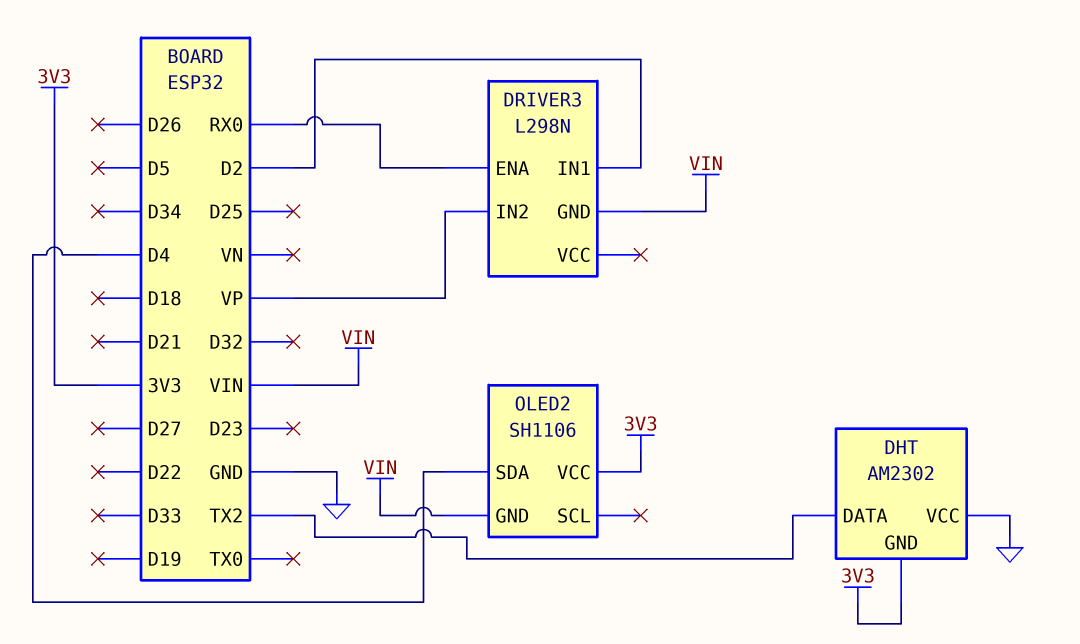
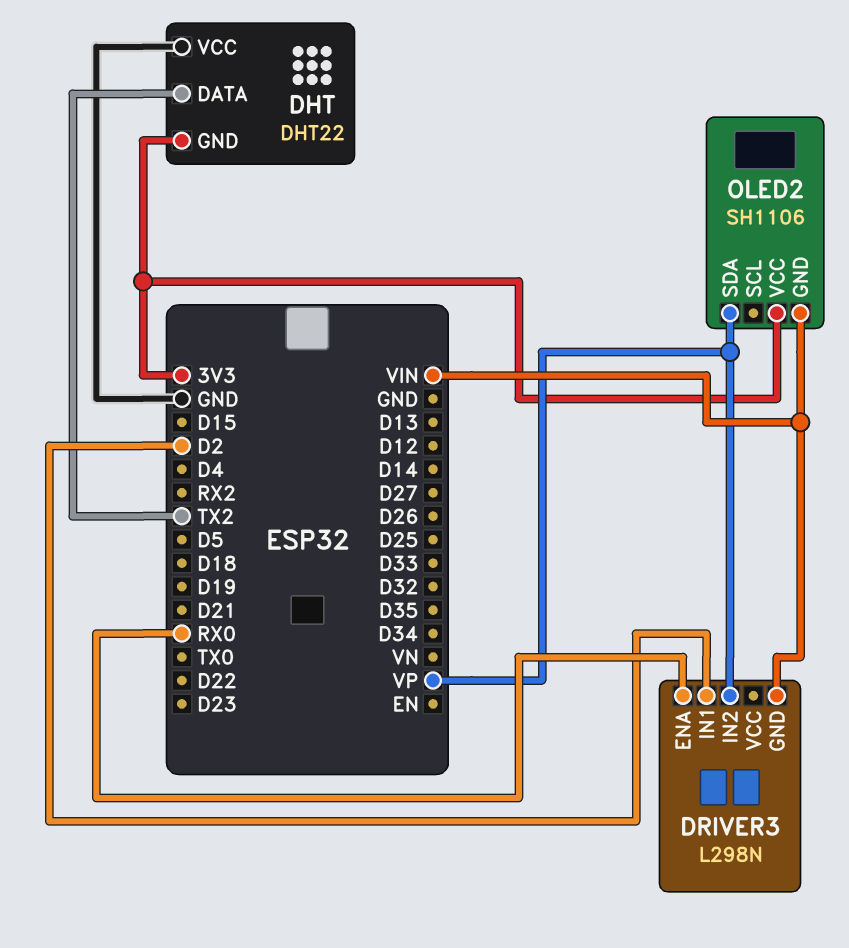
DHT: AM2302 -> DHT22
OLED2 pin SDA: D4 -> VP

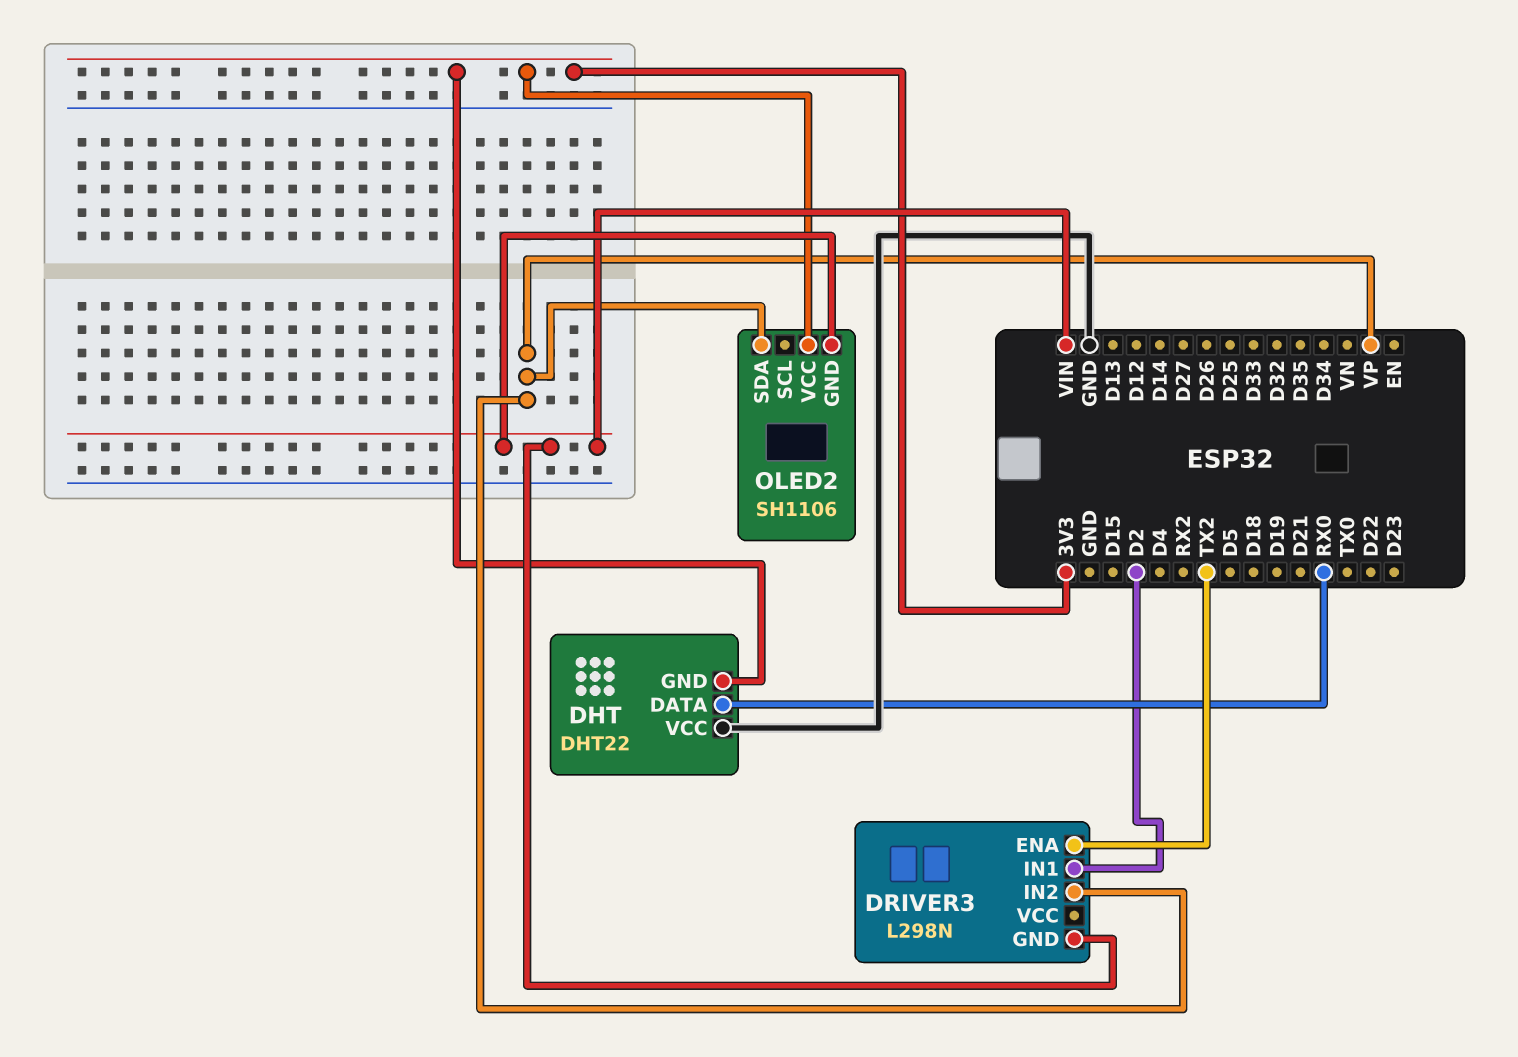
DHT pin DATA: TX2 -> RX0
DRIVER3 pin ENA: RX0 -> TX2

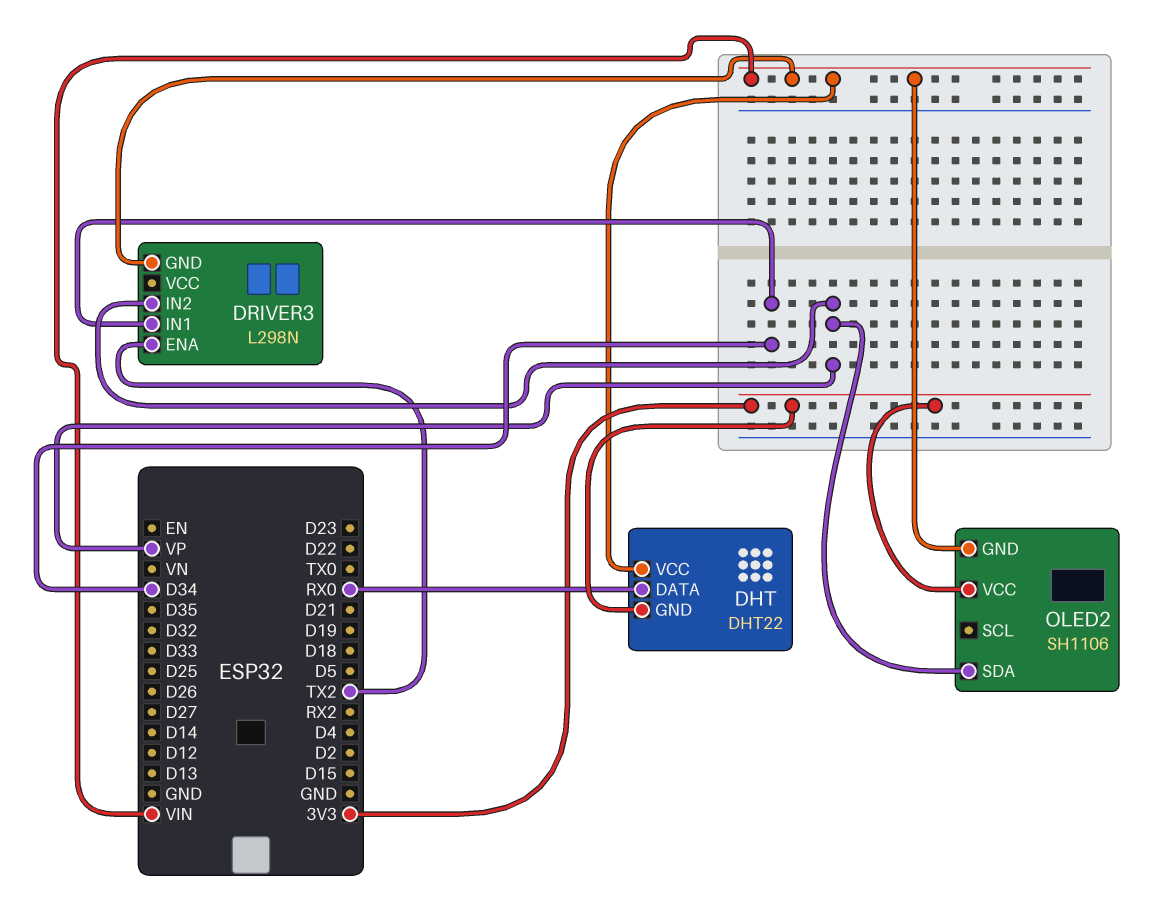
DHT pin VCC: GND -> VIN
DRIVER3 pin IN1: D2 -> D34

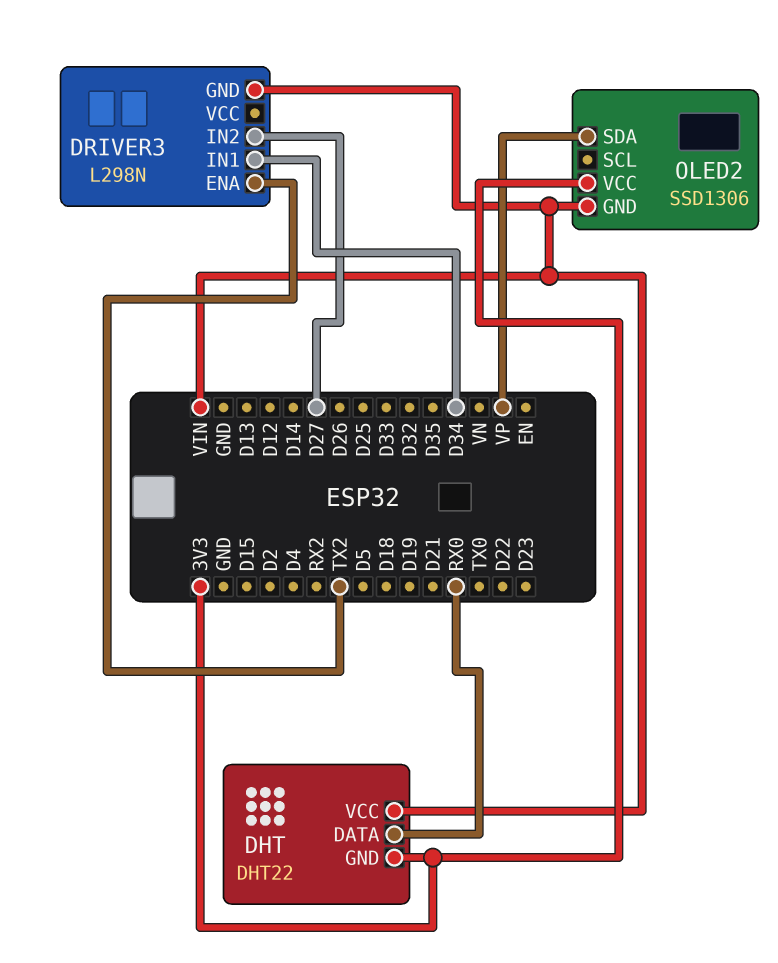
DRIVER3 pin IN2: VP -> D27
OLED2: SH1106 -> SSD1306

